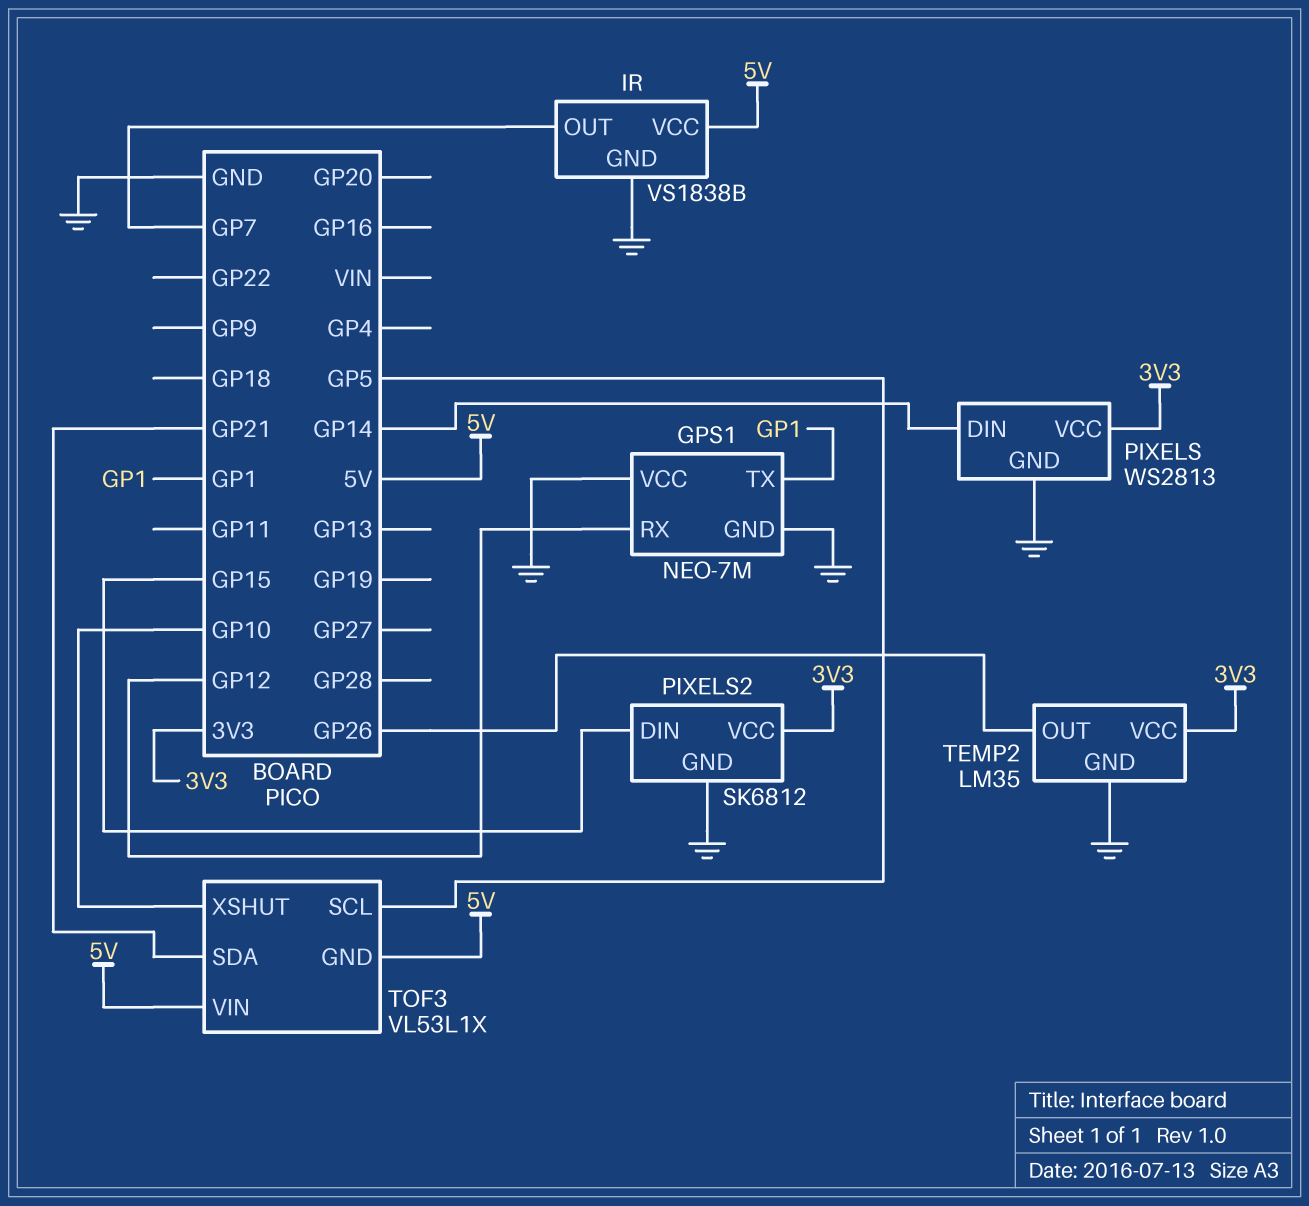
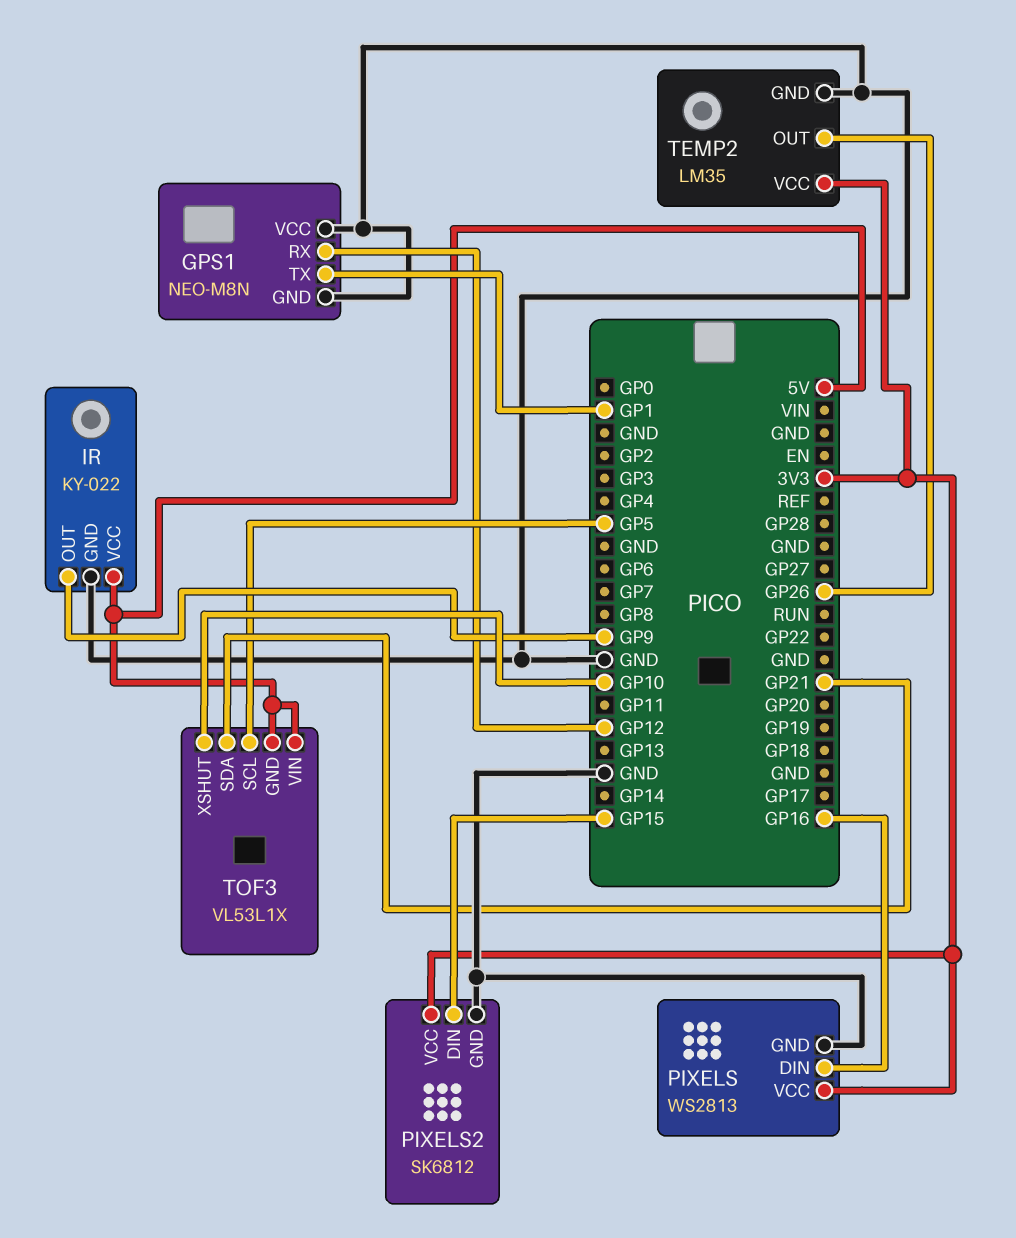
GPS1: NEO-7M -> NEO-M8N
IR: VS1838B -> KY-022
IR pin OUT: GP7 -> GP9
PIXELS pin DIN: GP14 -> GP16

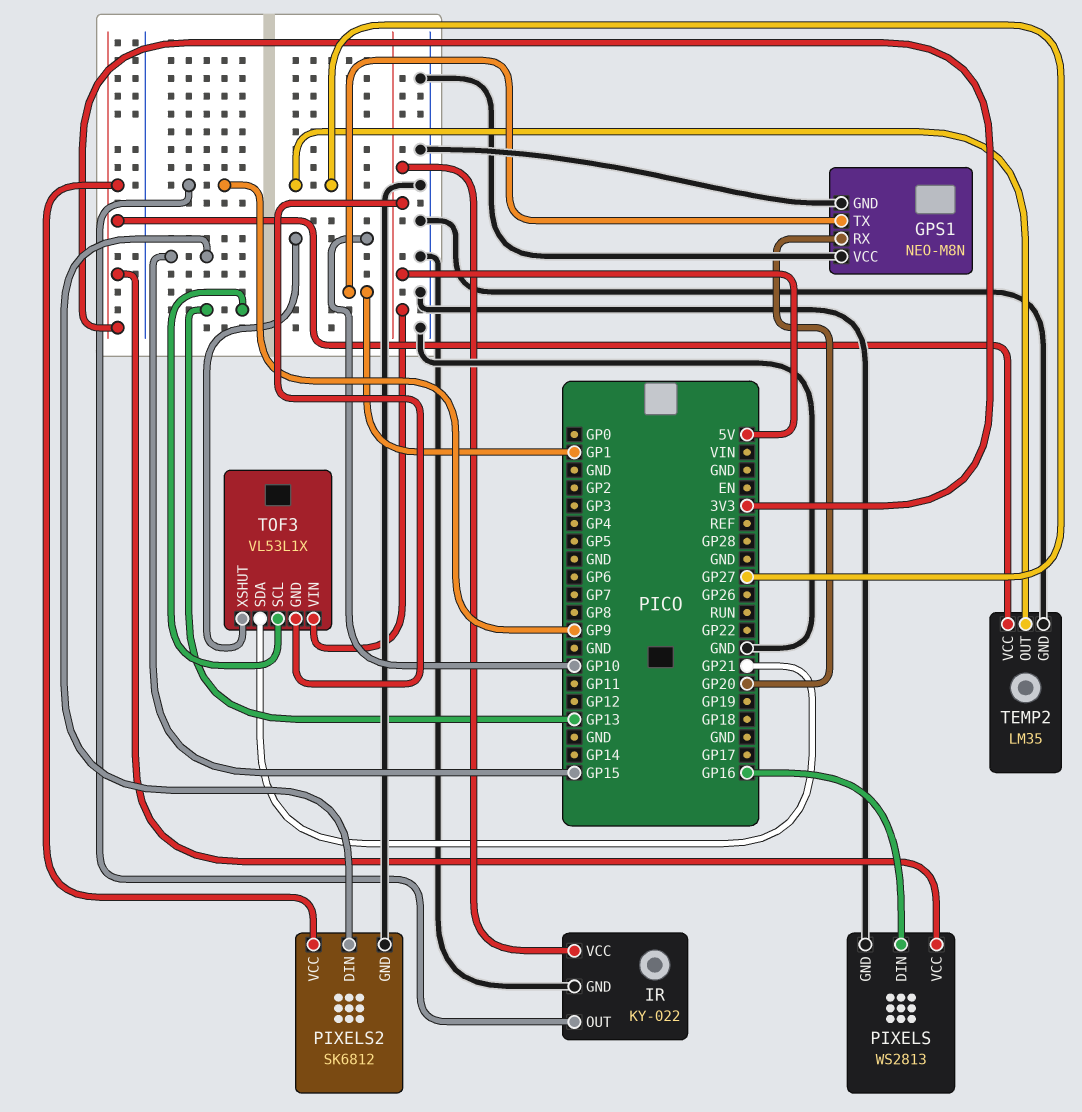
GPS1 pin RX: GP12 -> GP20
TEMP2 pin OUT: GP26 -> GP27
TOF3 pin SCL: GP5 -> GP13

